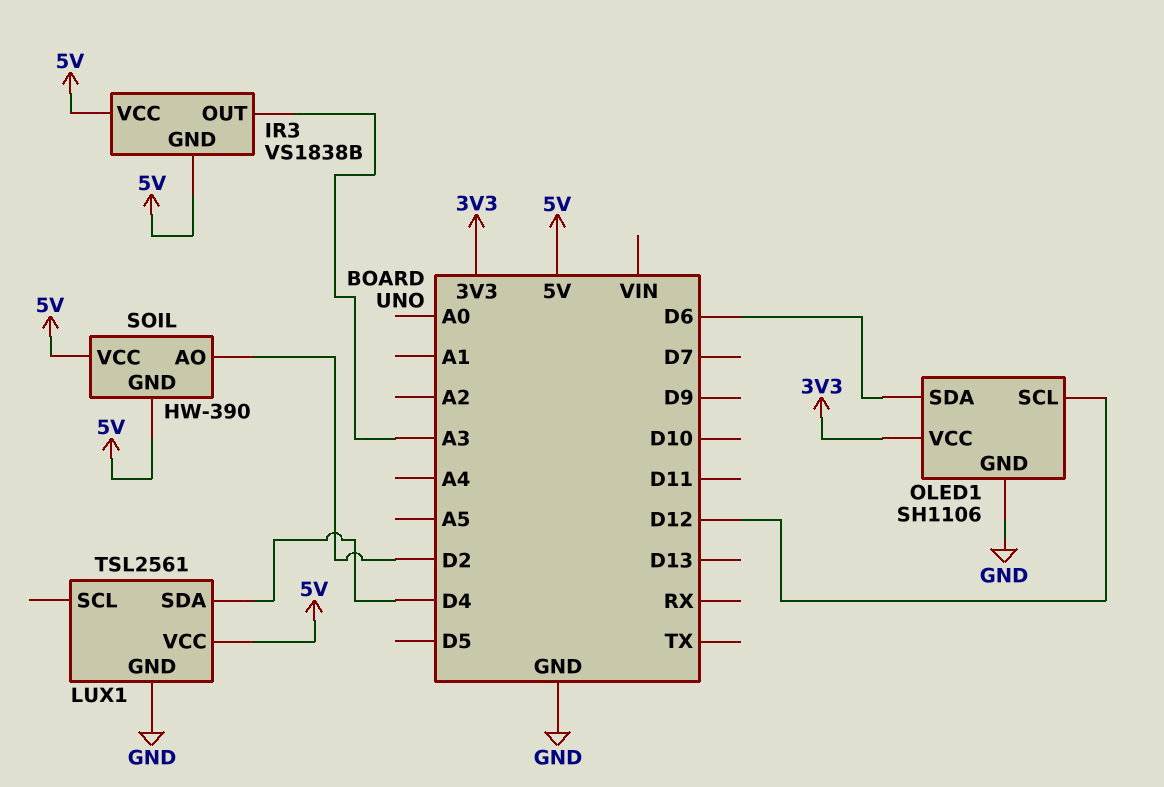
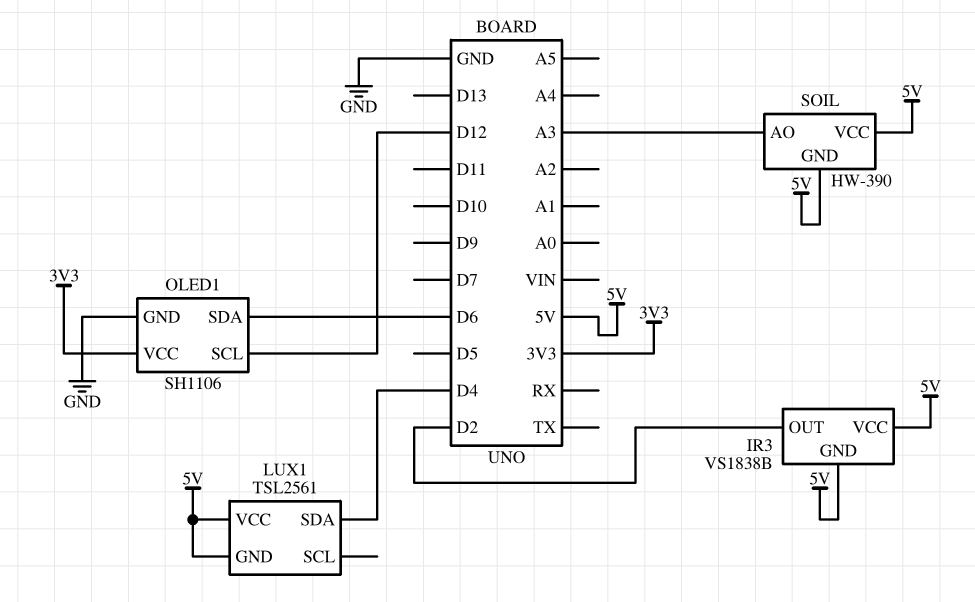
IR3 pin OUT: A3 -> D2
LUX1 pin GND: GND -> 5V
SOIL pin AO: D2 -> A3

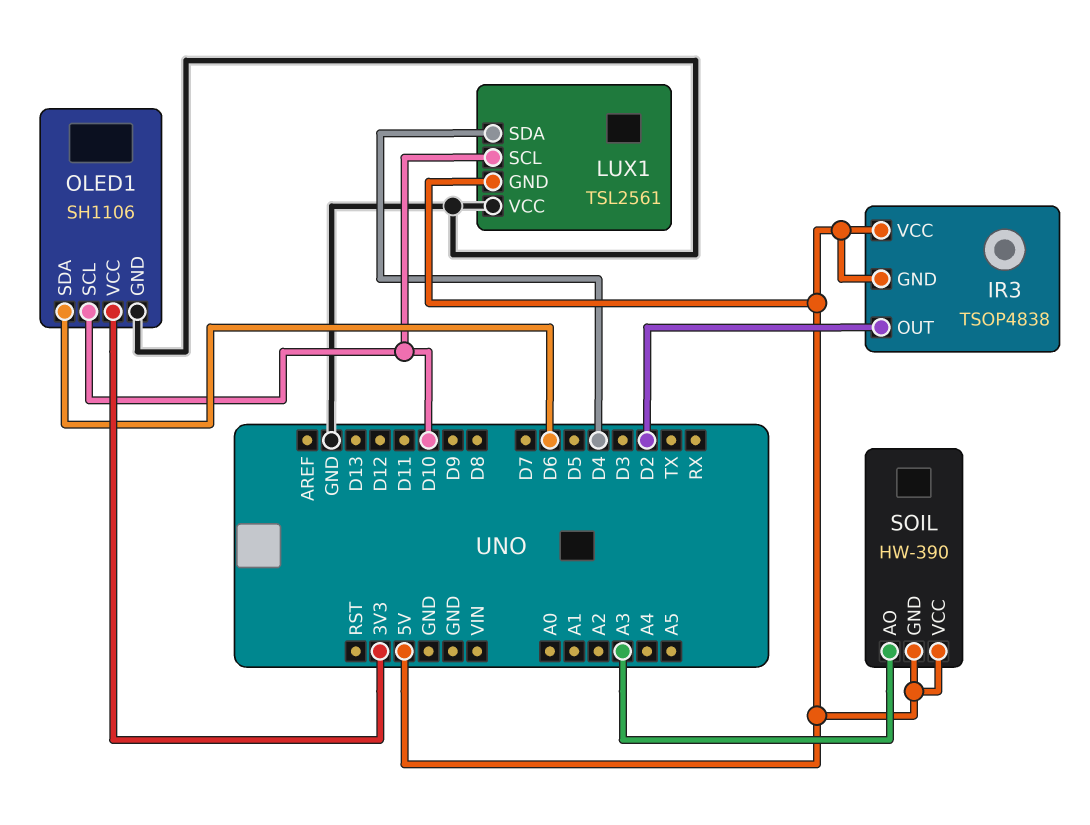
IR3: VS1838B -> TSOP4838
LUX1 pin SCL: none -> D10
LUX1 pin VCC: 5V -> GND
OLED1 pin SCL: D12 -> D10

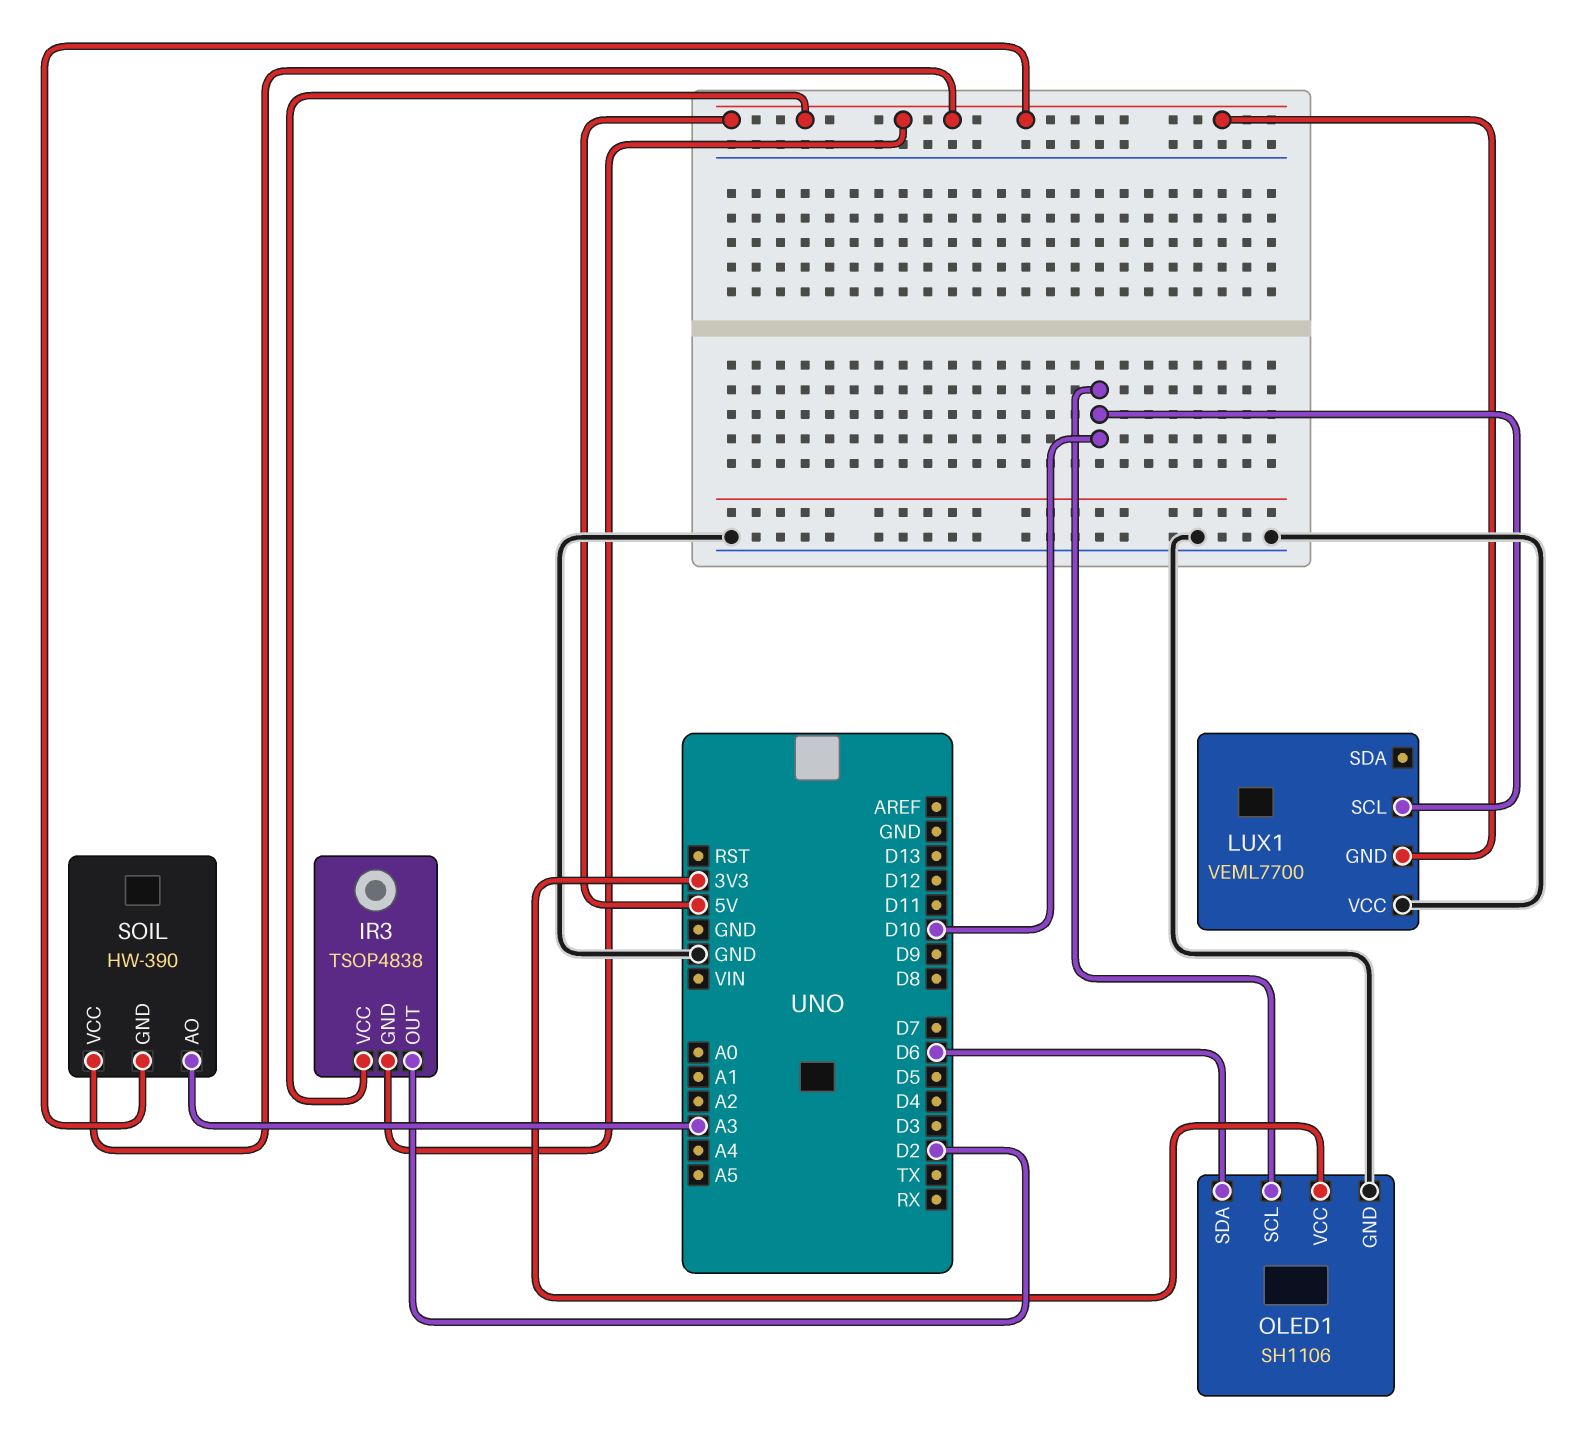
LUX1: TSL2561 -> VEML7700
LUX1 pin SDA: D4 -> none

